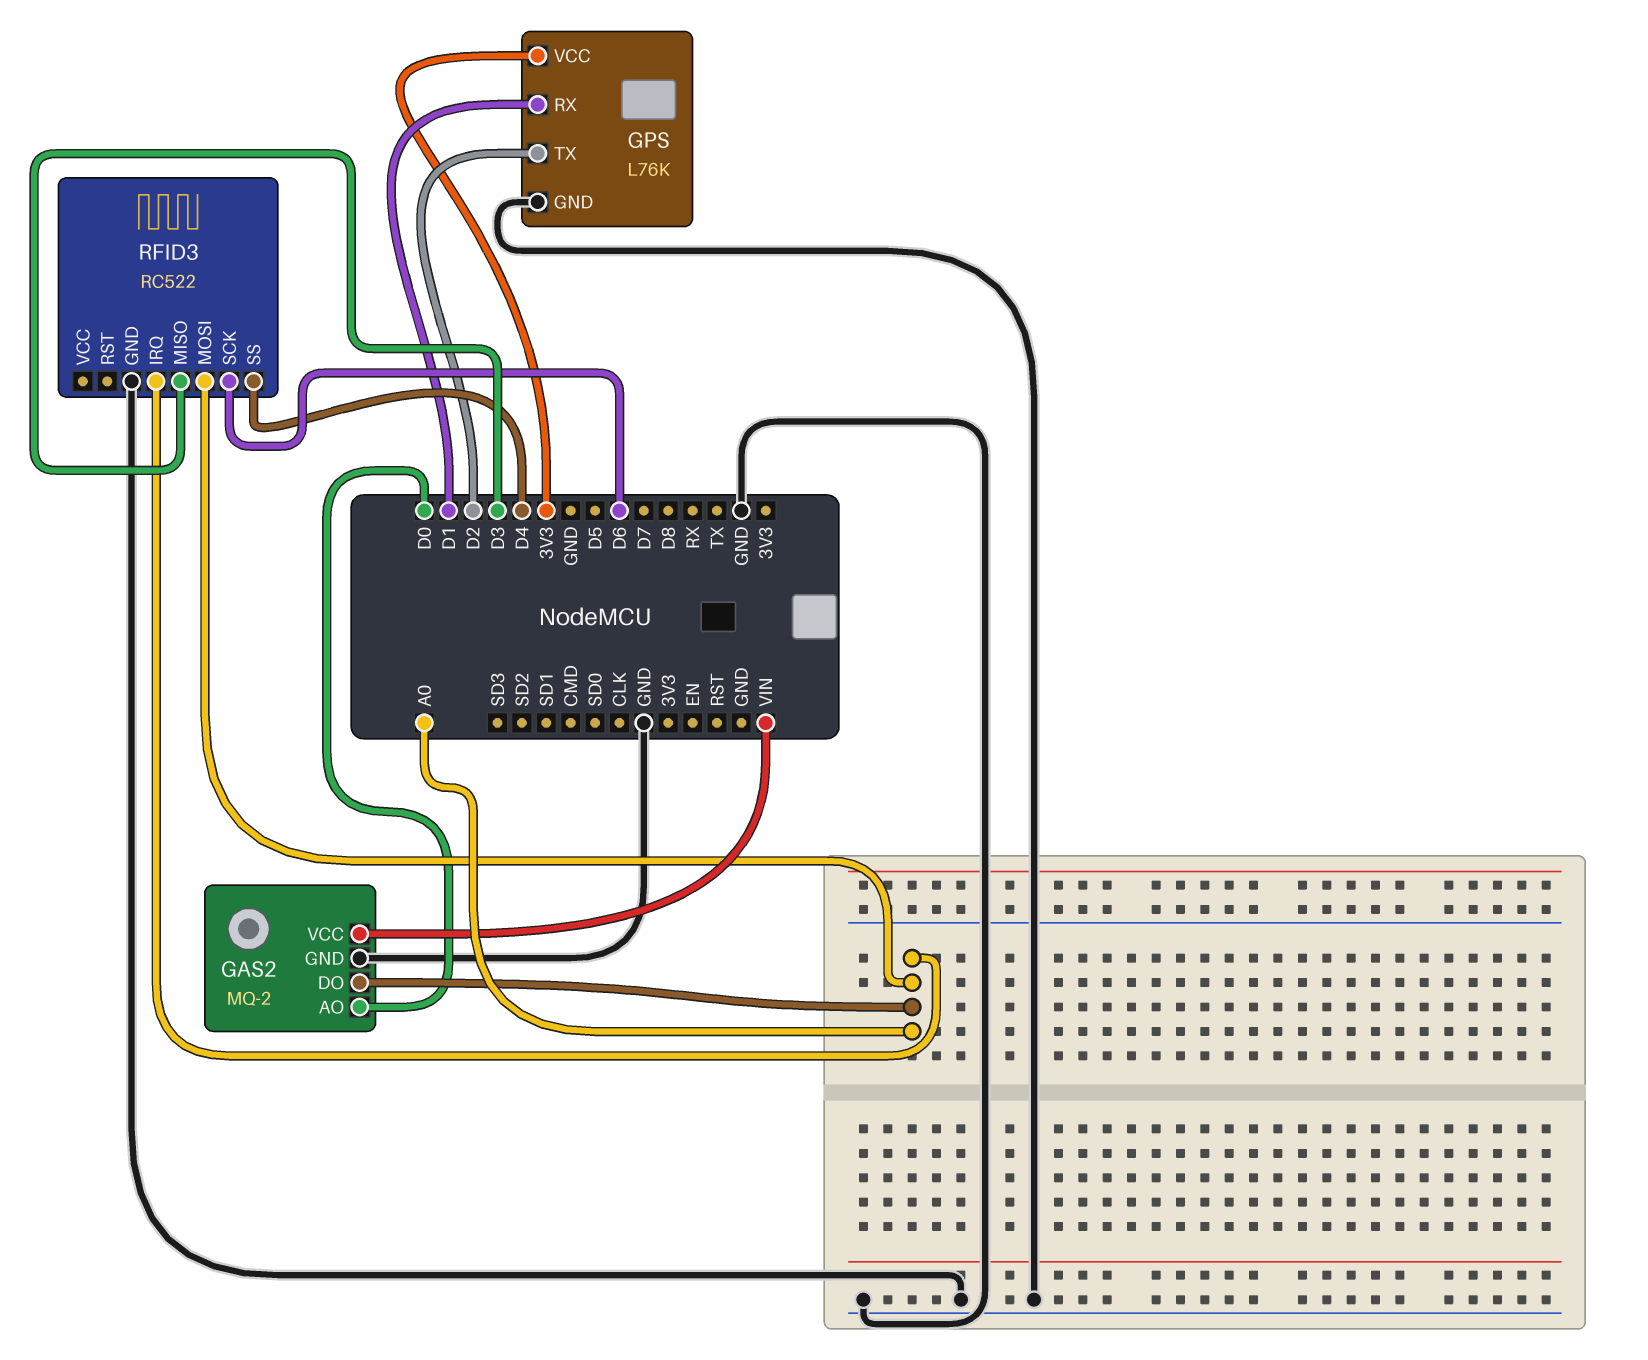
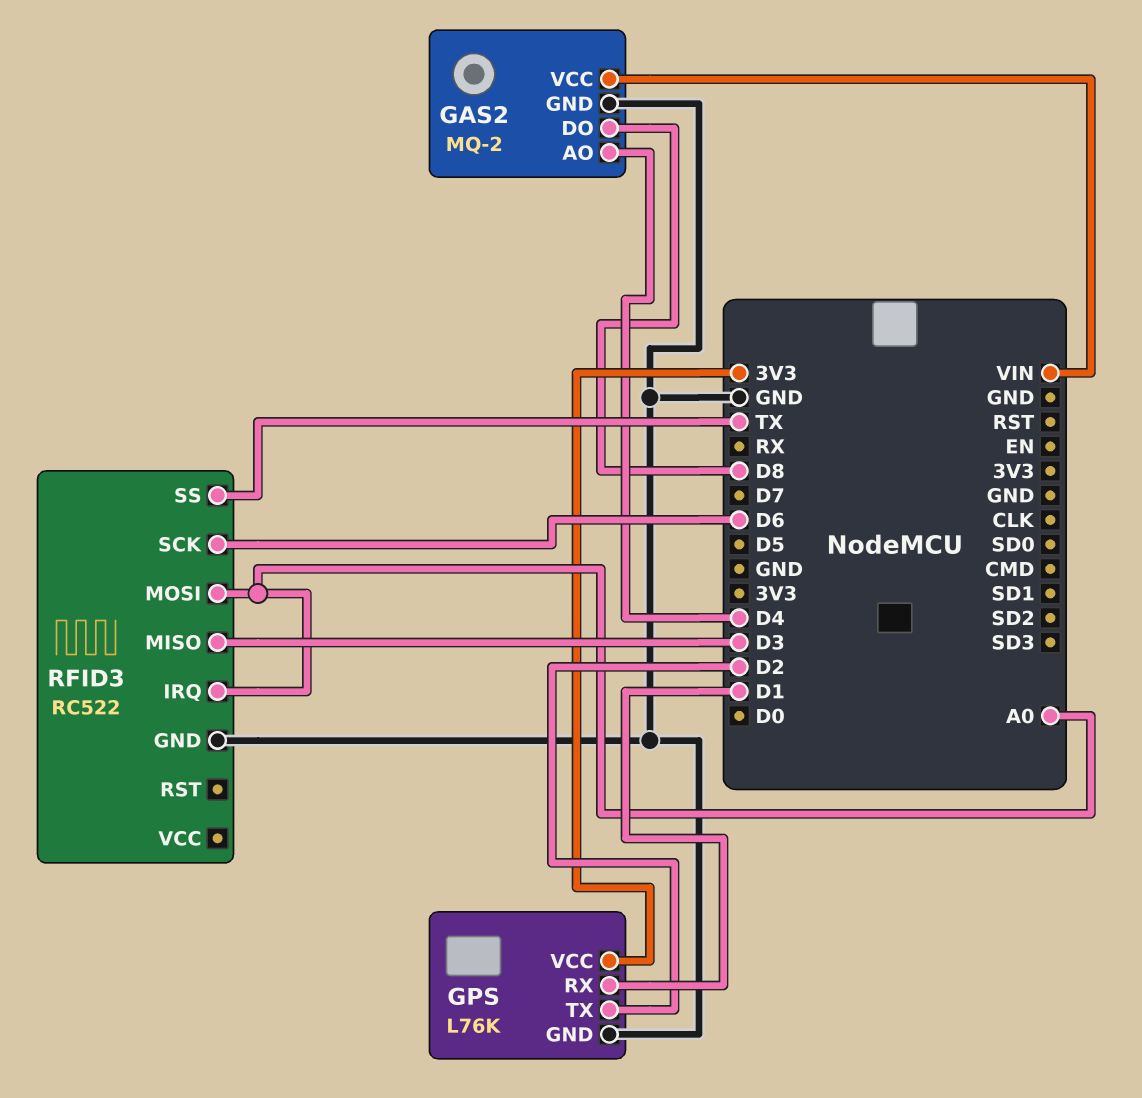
GAS2 pin AO: D0 -> D4
GAS2 pin DO: A0 -> D8
RFID3 pin SS: D4 -> TX

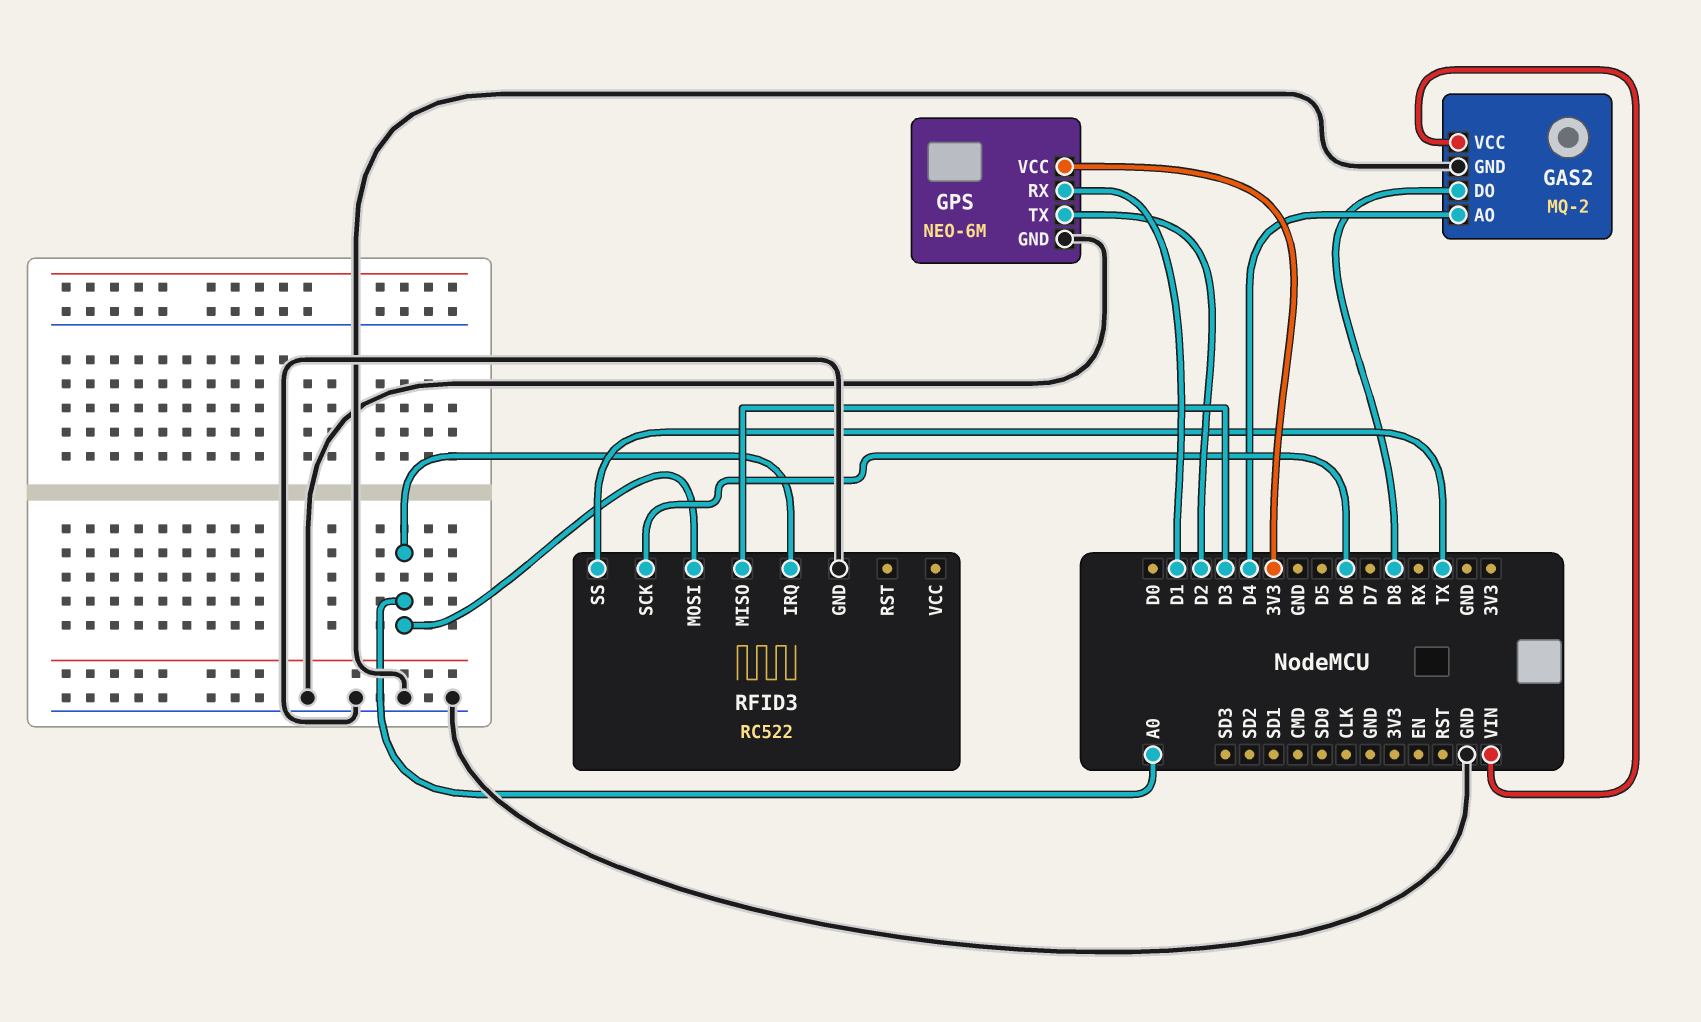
GPS: L76K -> NEO-6M

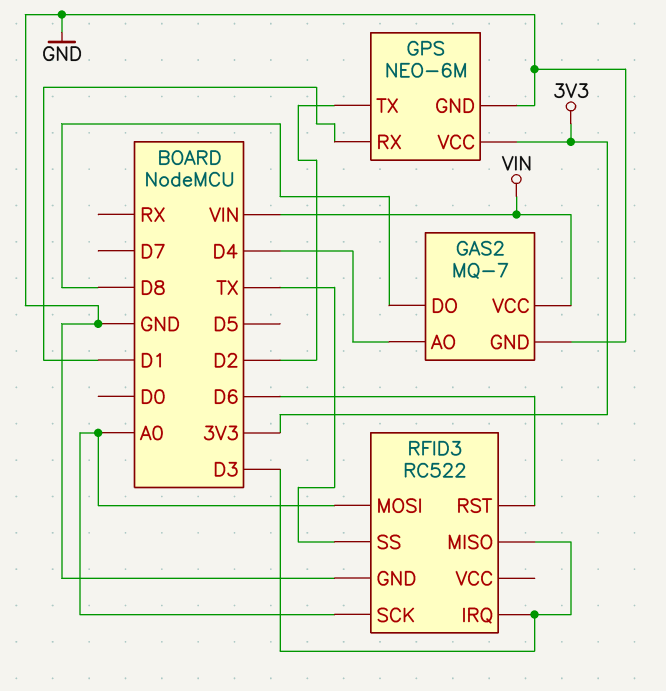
GAS2: MQ-2 -> MQ-7
RFID3 pin IRQ: A0 -> D3
RFID3 pin RST: none -> D6
RFID3 pin SCK: D6 -> A0

